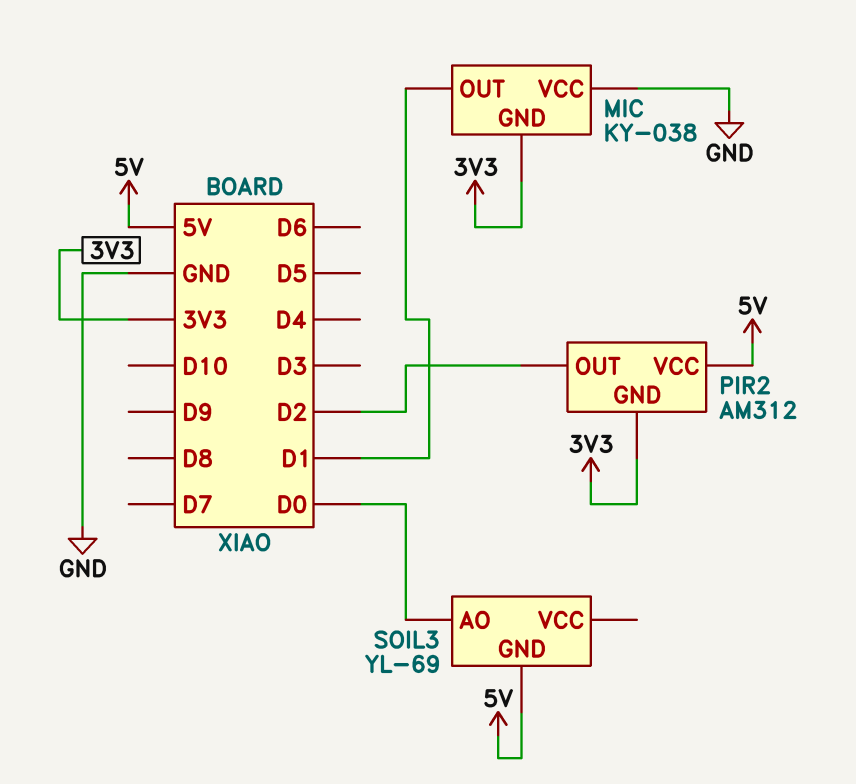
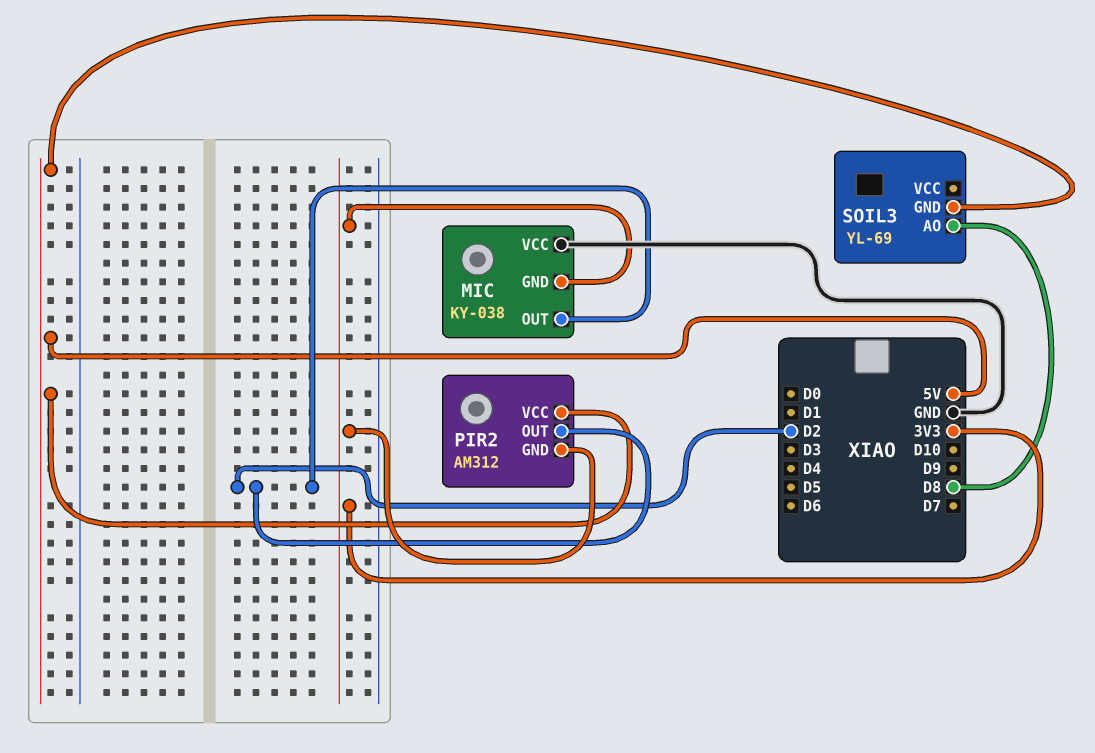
MIC pin OUT: D1 -> D2
SOIL3 pin AO: D0 -> D8

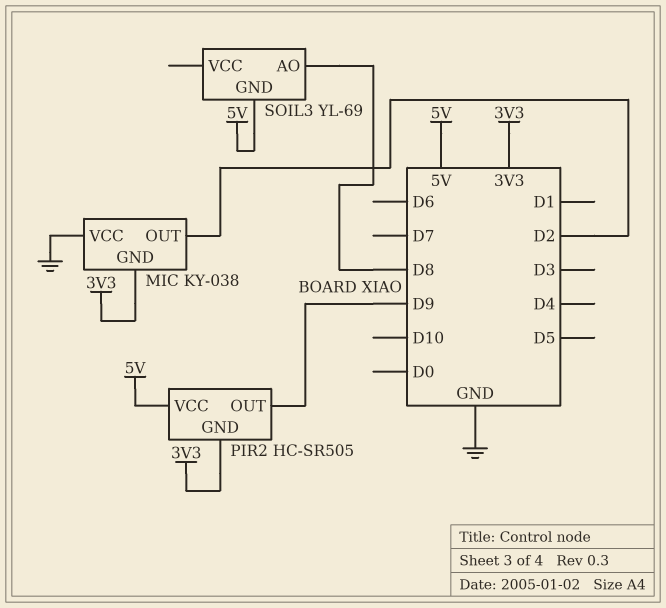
PIR2: AM312 -> HC-SR505
PIR2 pin OUT: D2 -> D9

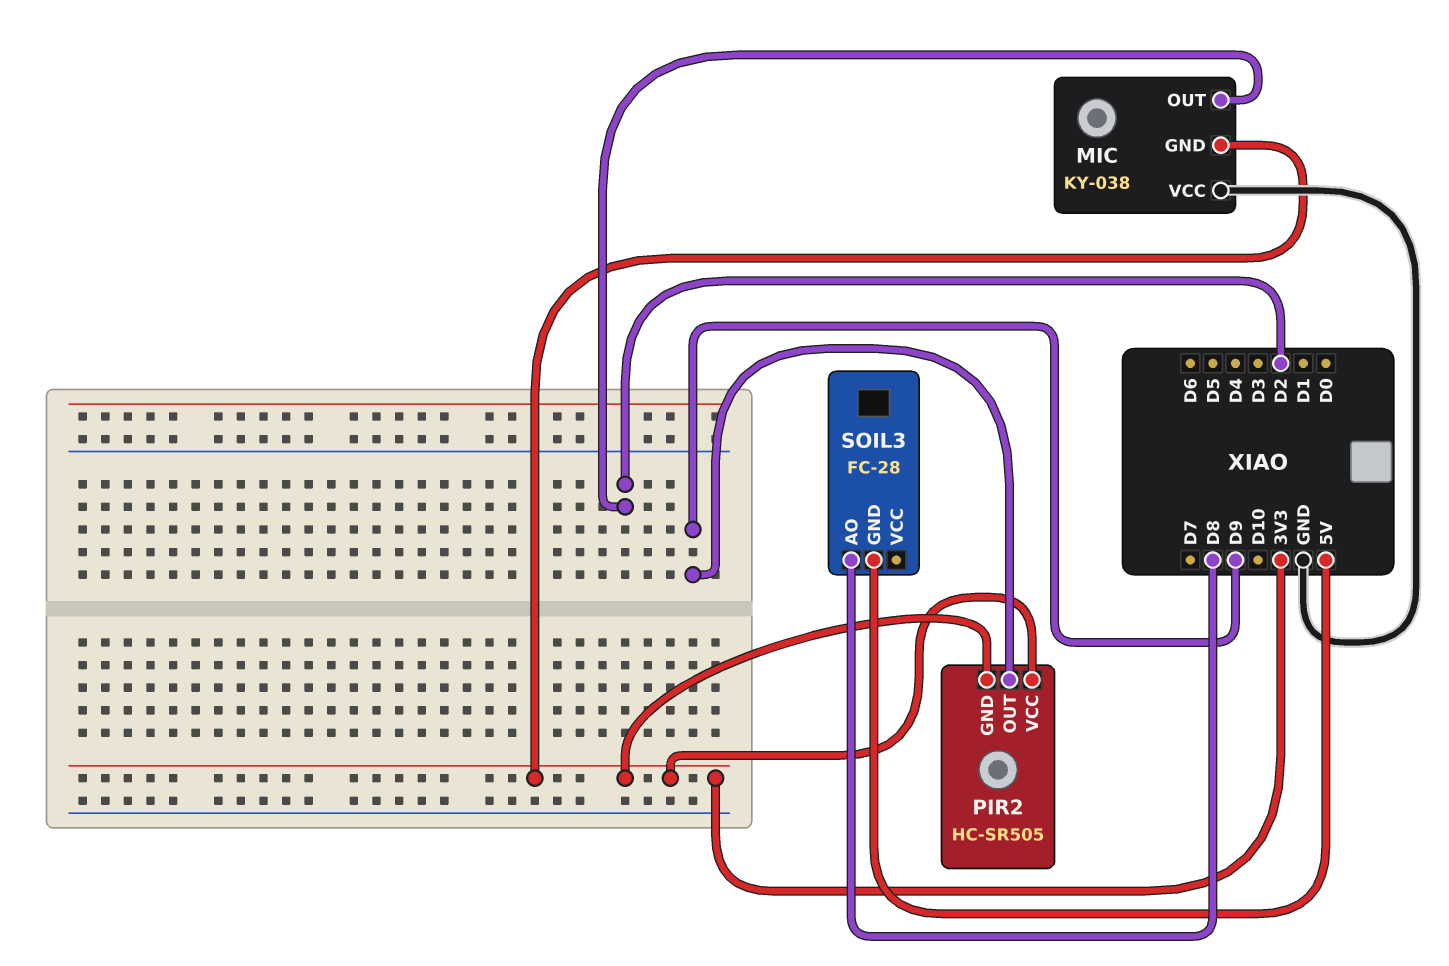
PIR2 pin VCC: 5V -> 3V3
SOIL3: YL-69 -> FC-28

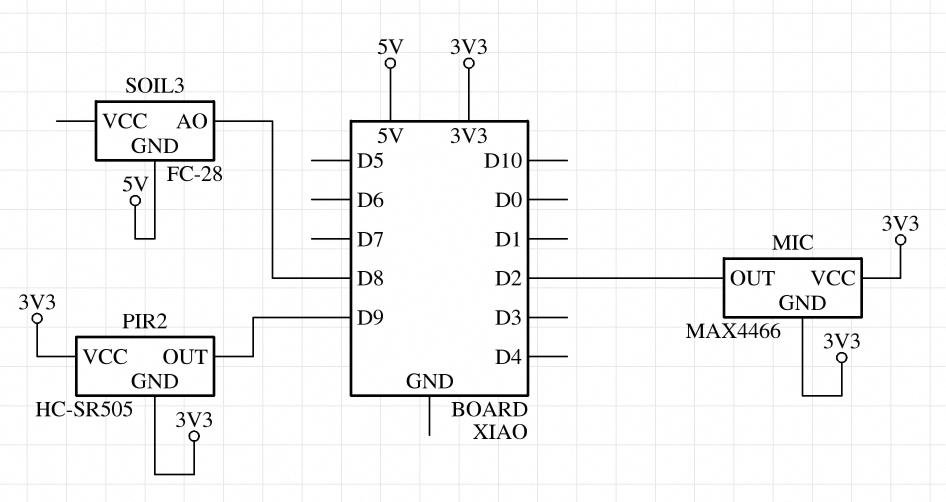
MIC: KY-038 -> MAX4466
MIC pin VCC: GND -> 3V3

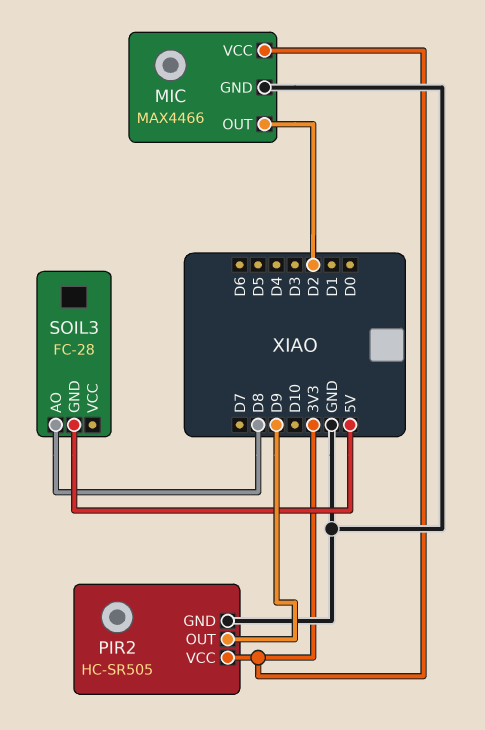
MIC pin GND: 3V3 -> GND
PIR2 pin GND: 3V3 -> GND

